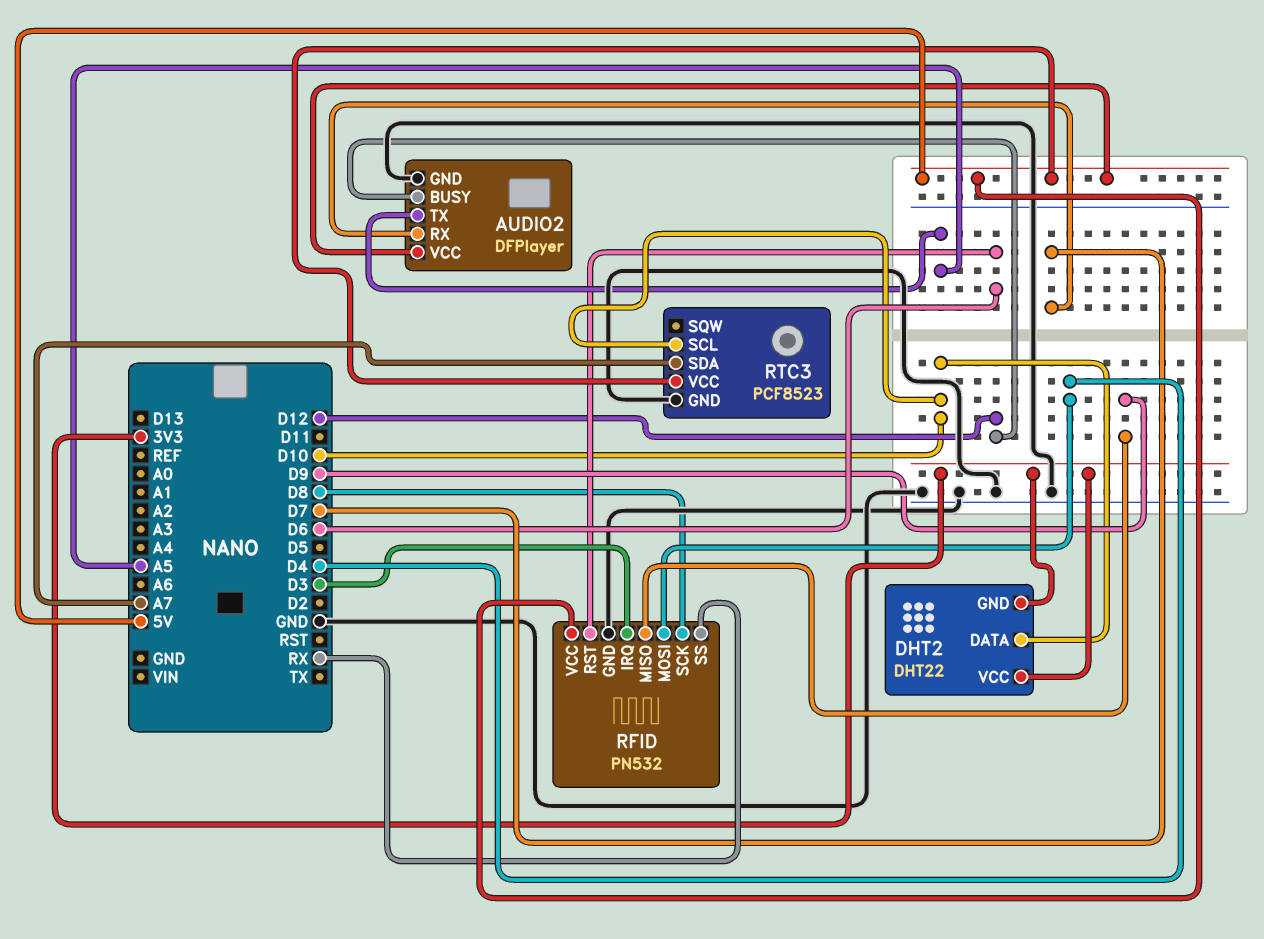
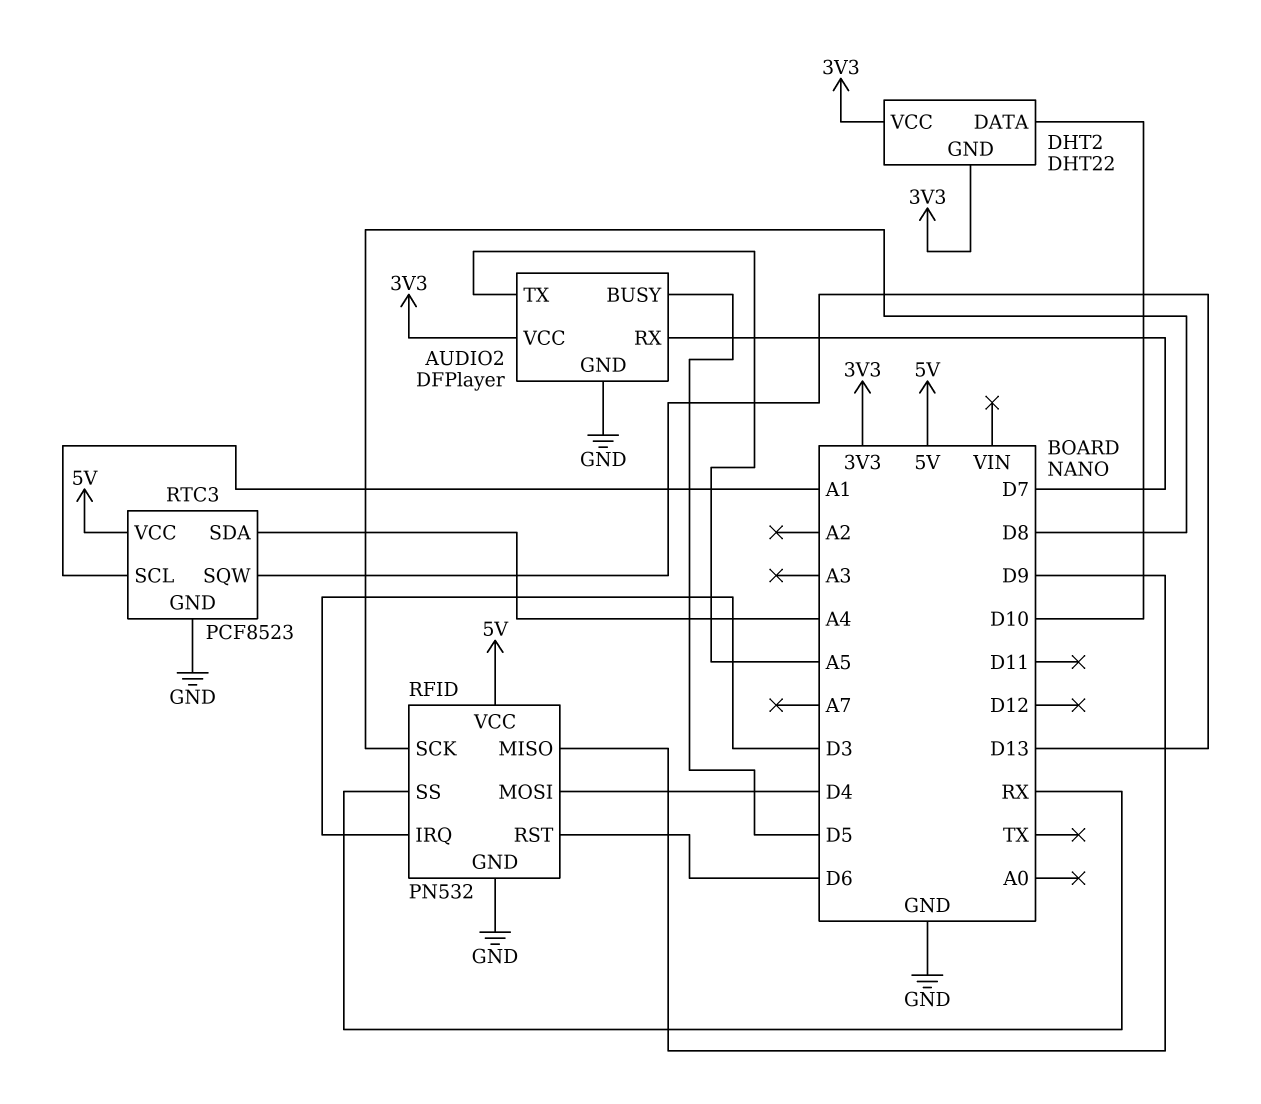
AUDIO2 pin BUSY: D12 -> D5
AUDIO2 pin VCC: 5V -> 3V3
RTC3 pin SCL: D10 -> A1
RTC3 pin SDA: A7 -> A4
RTC3 pin SQW: none -> D13

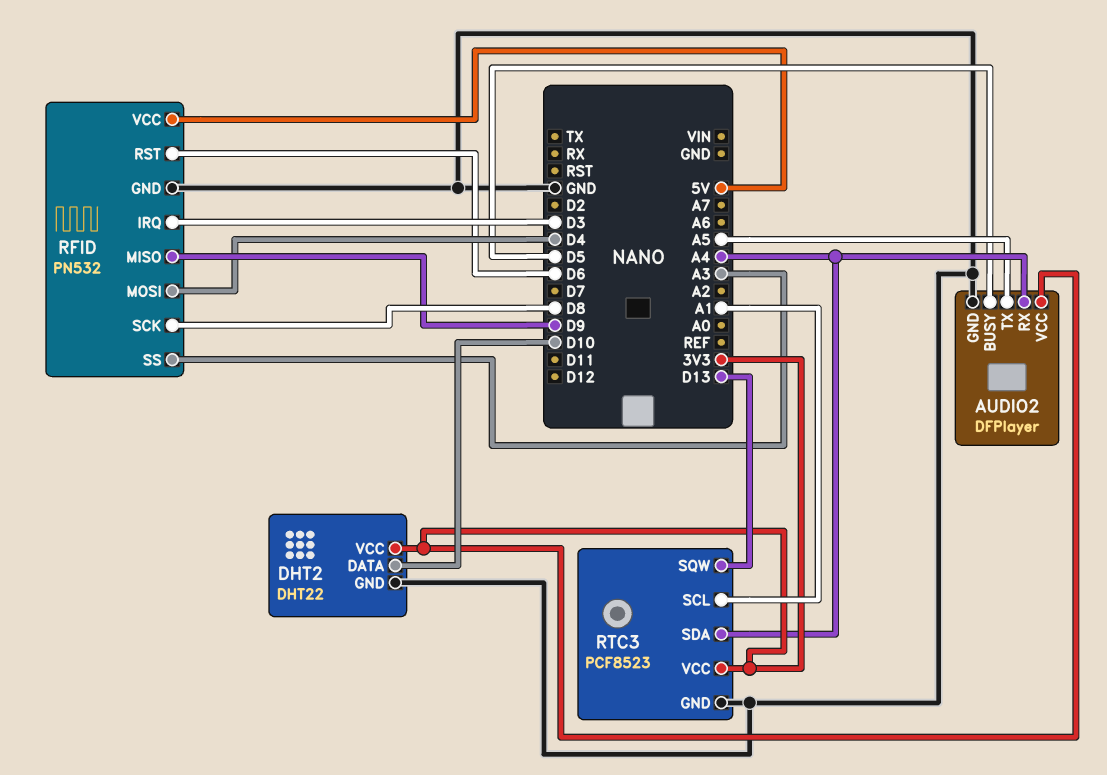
AUDIO2 pin RX: D7 -> A4
DHT2 pin GND: 3V3 -> GND
RFID pin SS: RX -> A3
RTC3 pin VCC: 5V -> 3V3

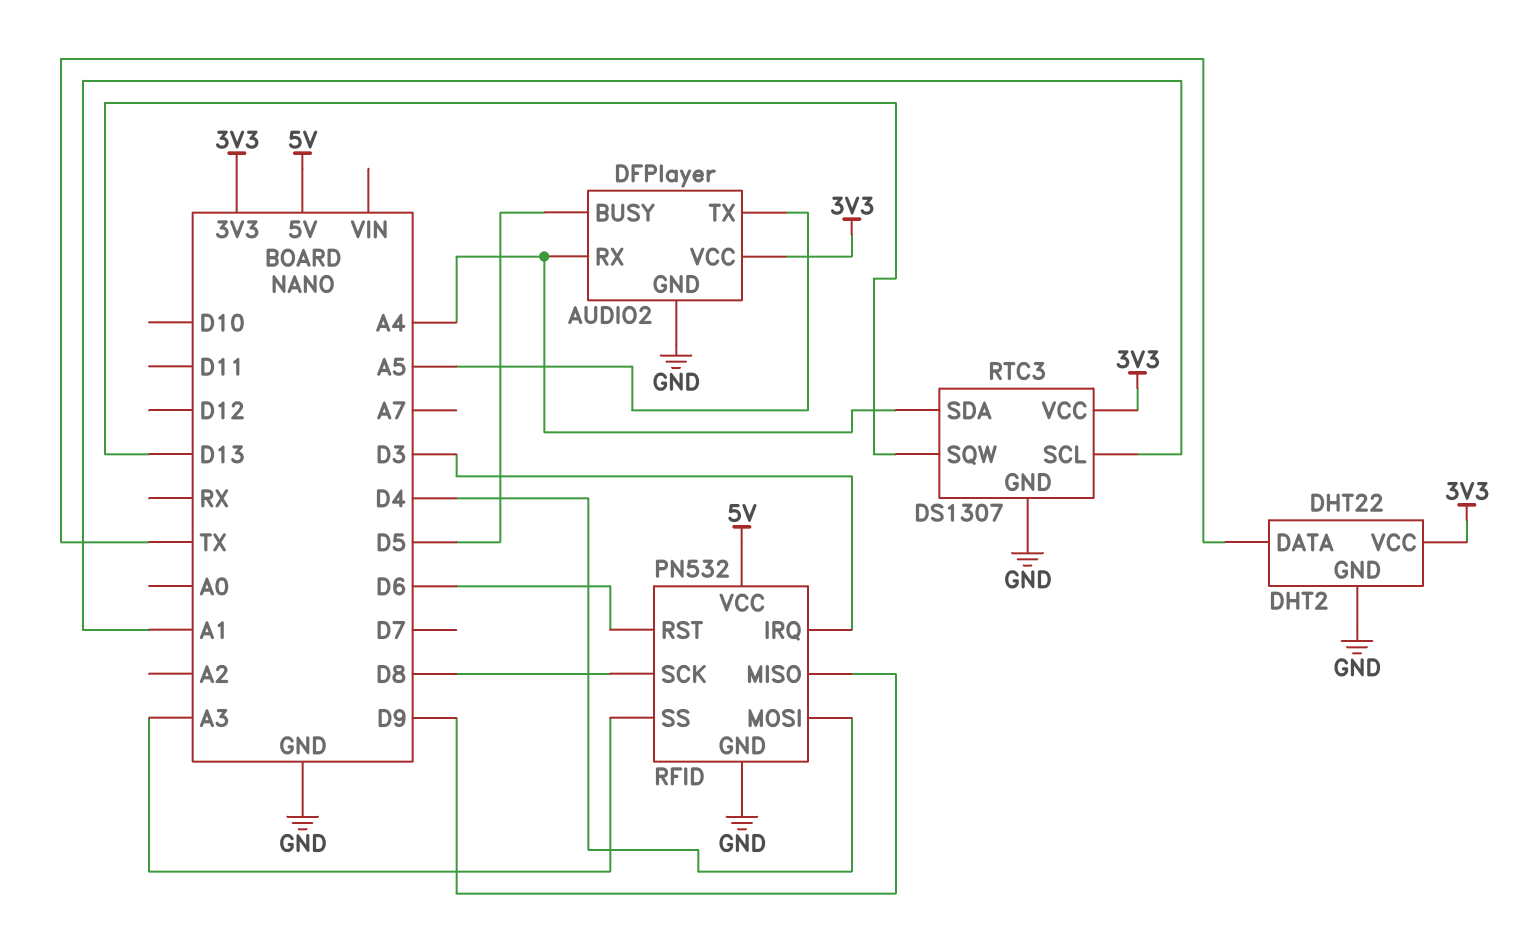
DHT2 pin DATA: D10 -> TX
RTC3: PCF8523 -> DS1307

